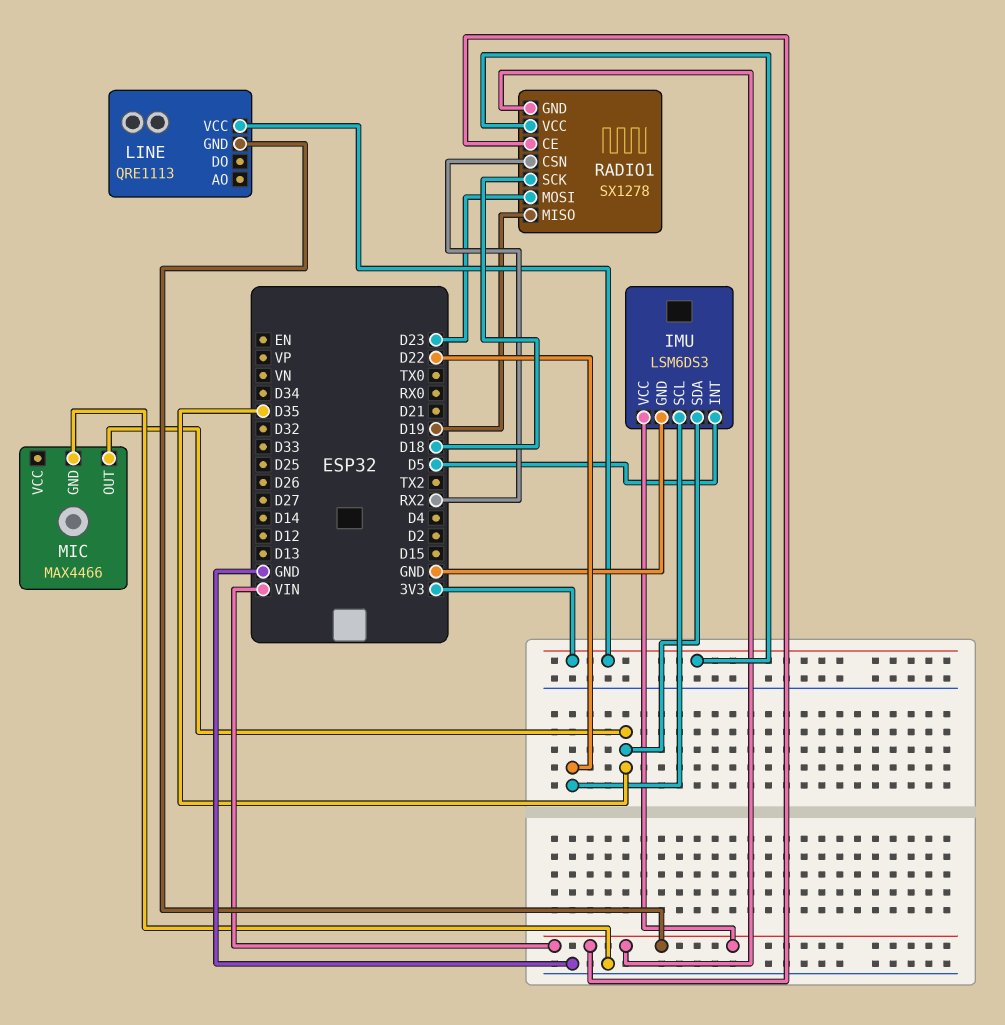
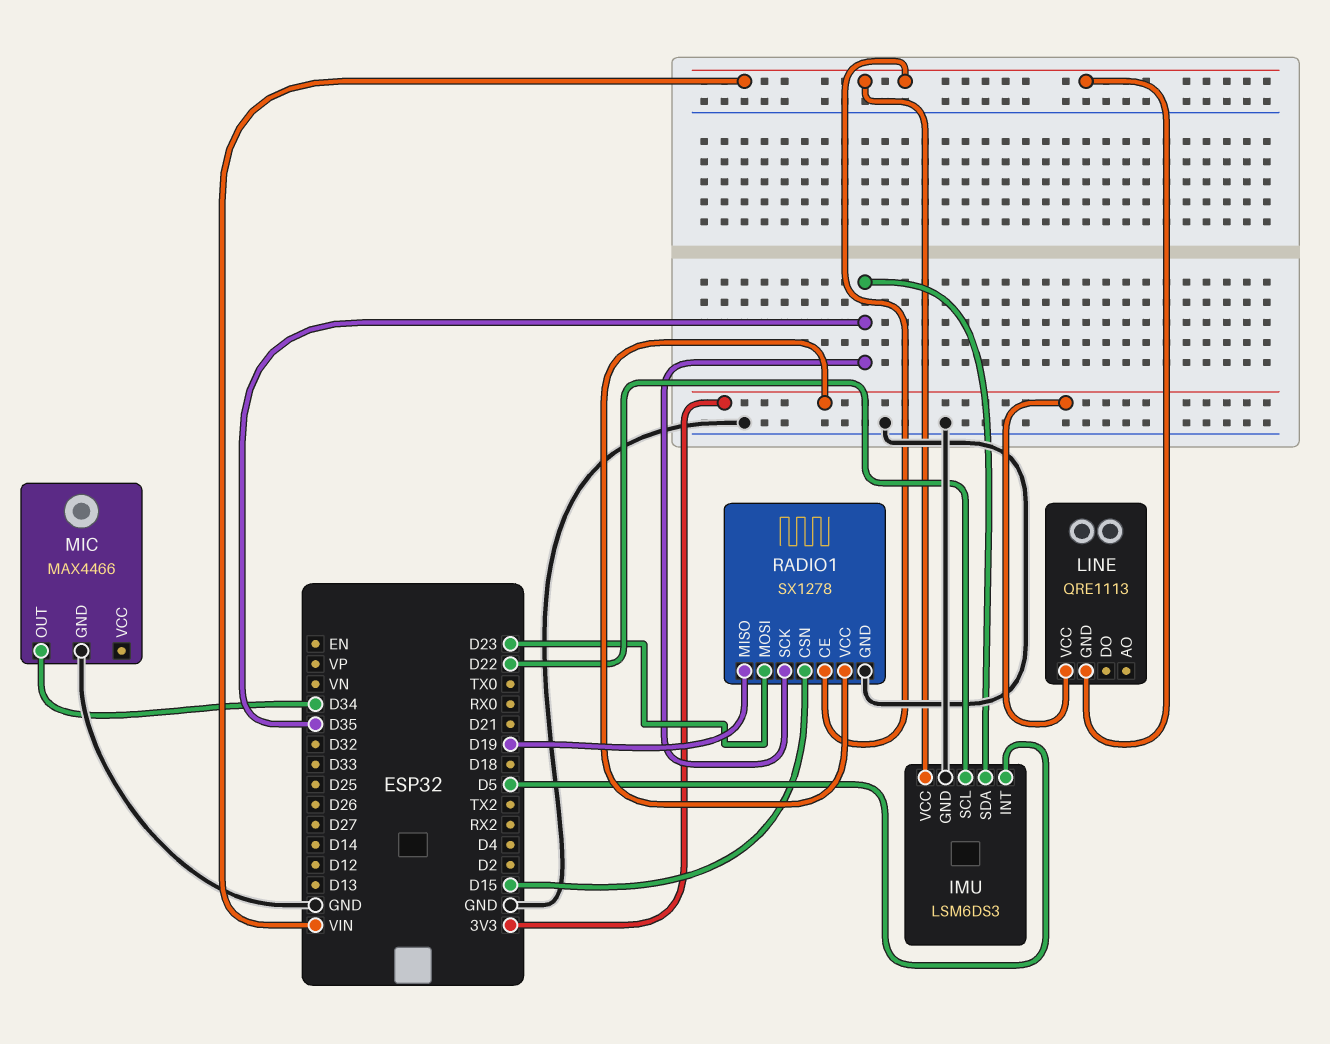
MIC pin OUT: D35 -> D34
RADIO1 pin CSN: RX2 -> D15
RADIO1 pin GND: VIN -> GND
RADIO1 pin SCK: D18 -> D35

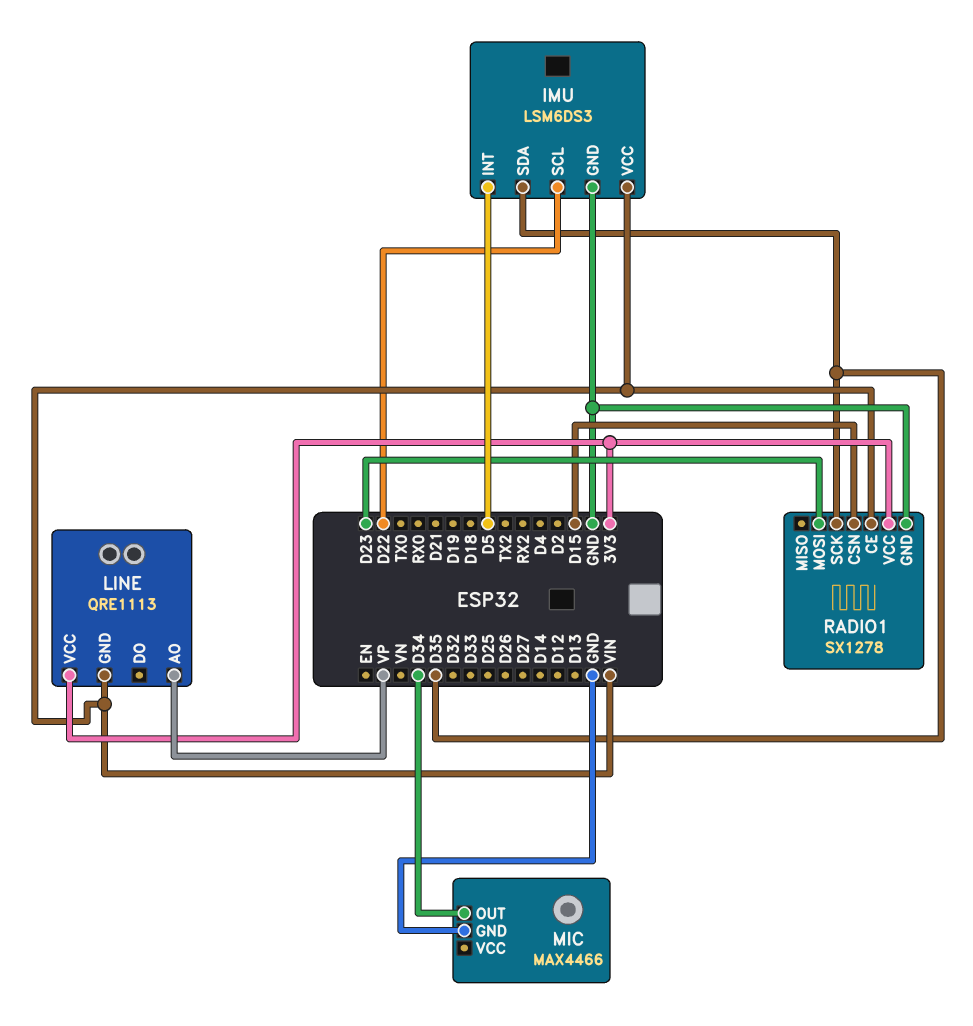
LINE pin AO: none -> VP
RADIO1 pin MISO: D19 -> none

